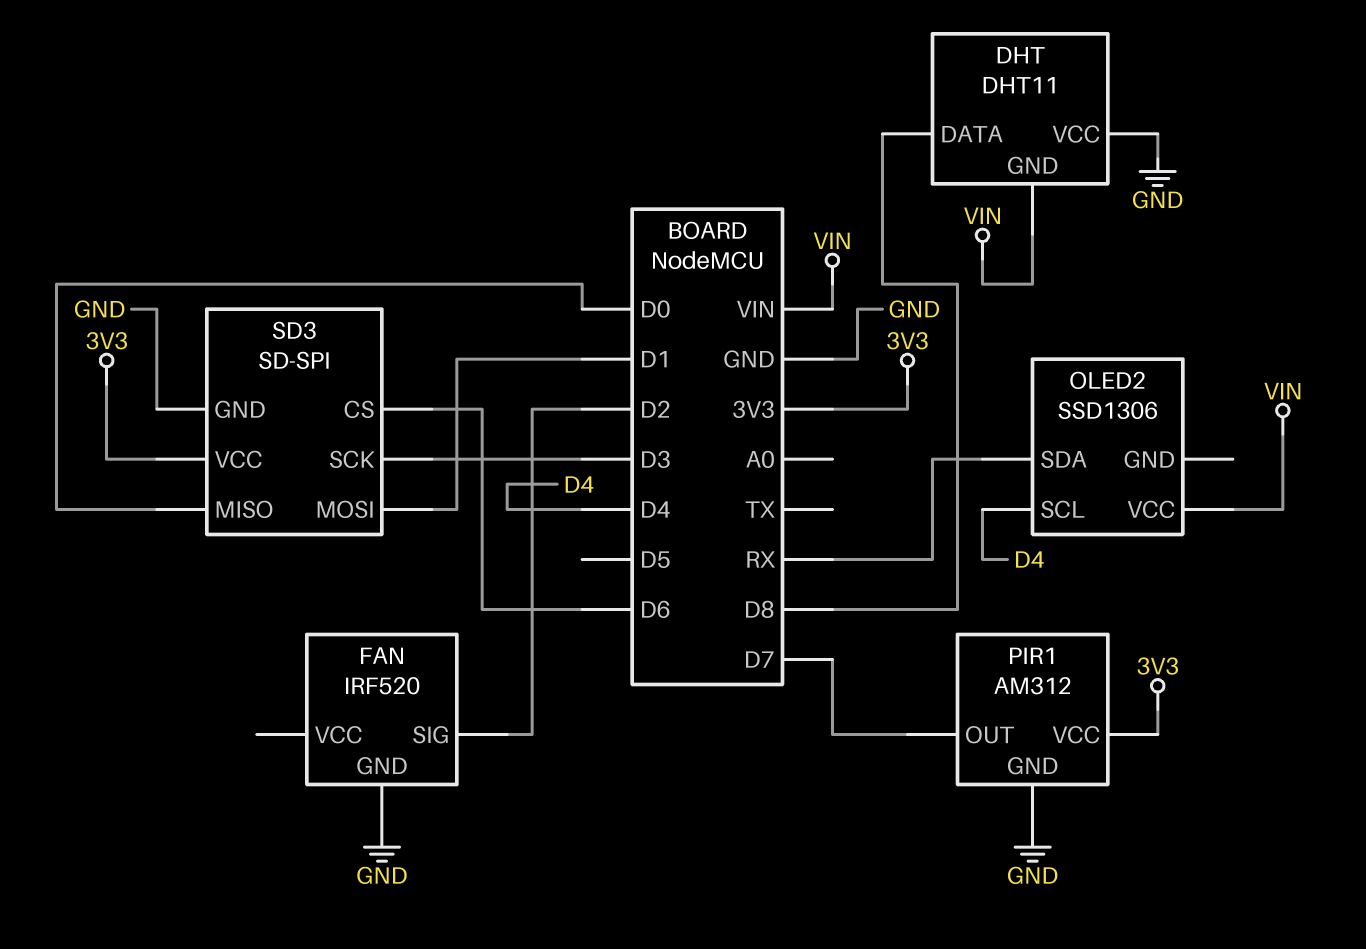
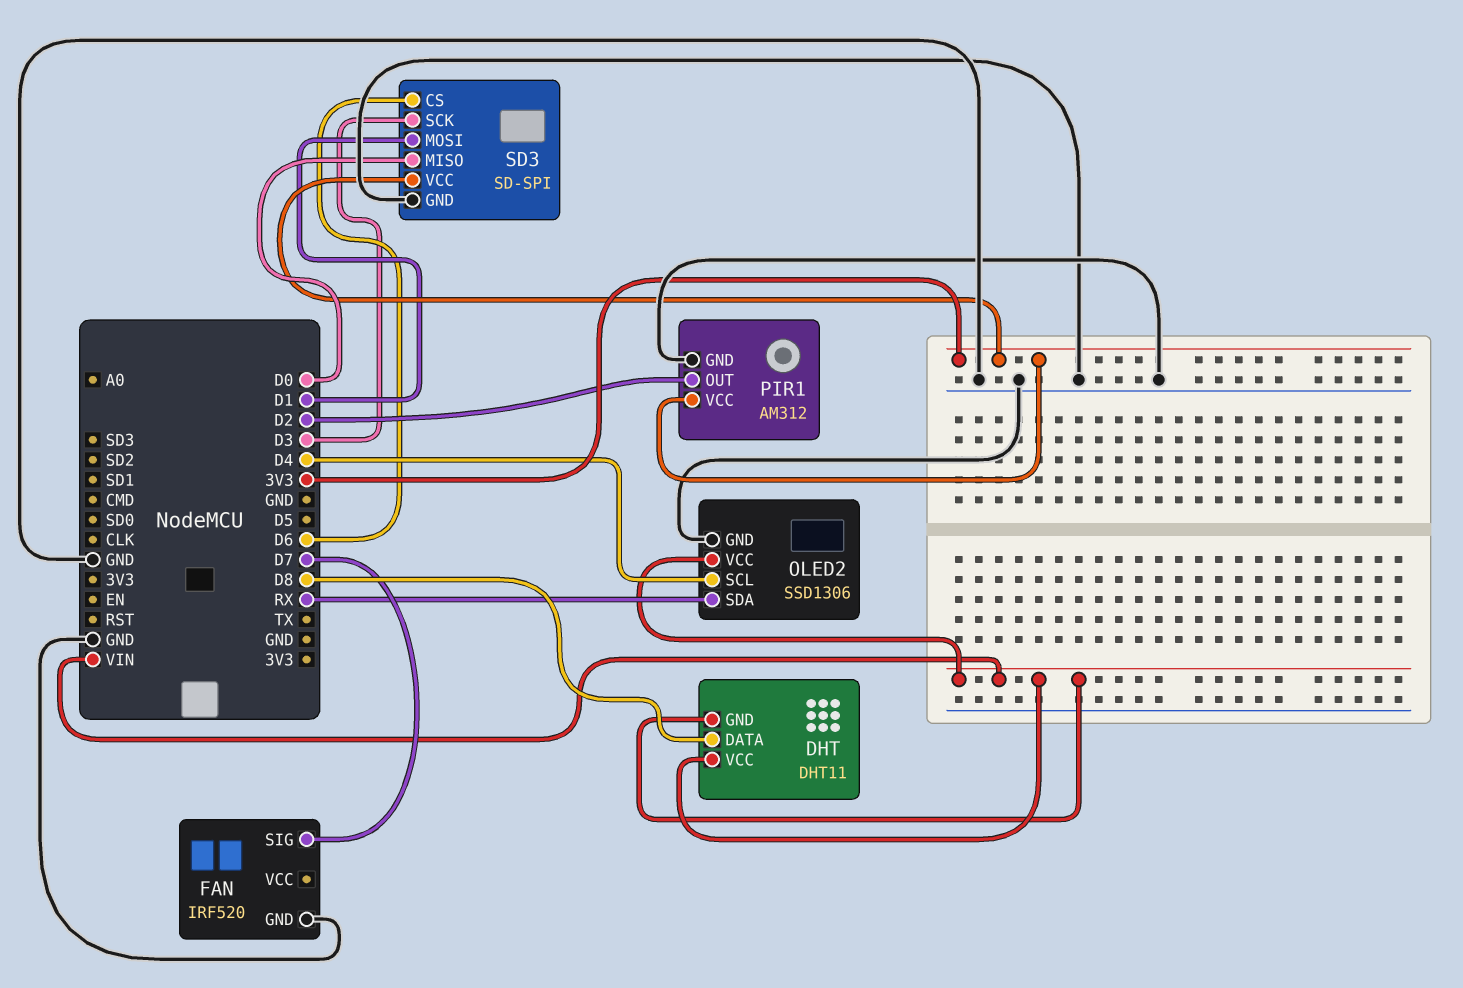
DHT pin VCC: GND -> VIN
FAN pin SIG: D2 -> D7
OLED2 pin GND: none -> GND
PIR1 pin OUT: D7 -> D2

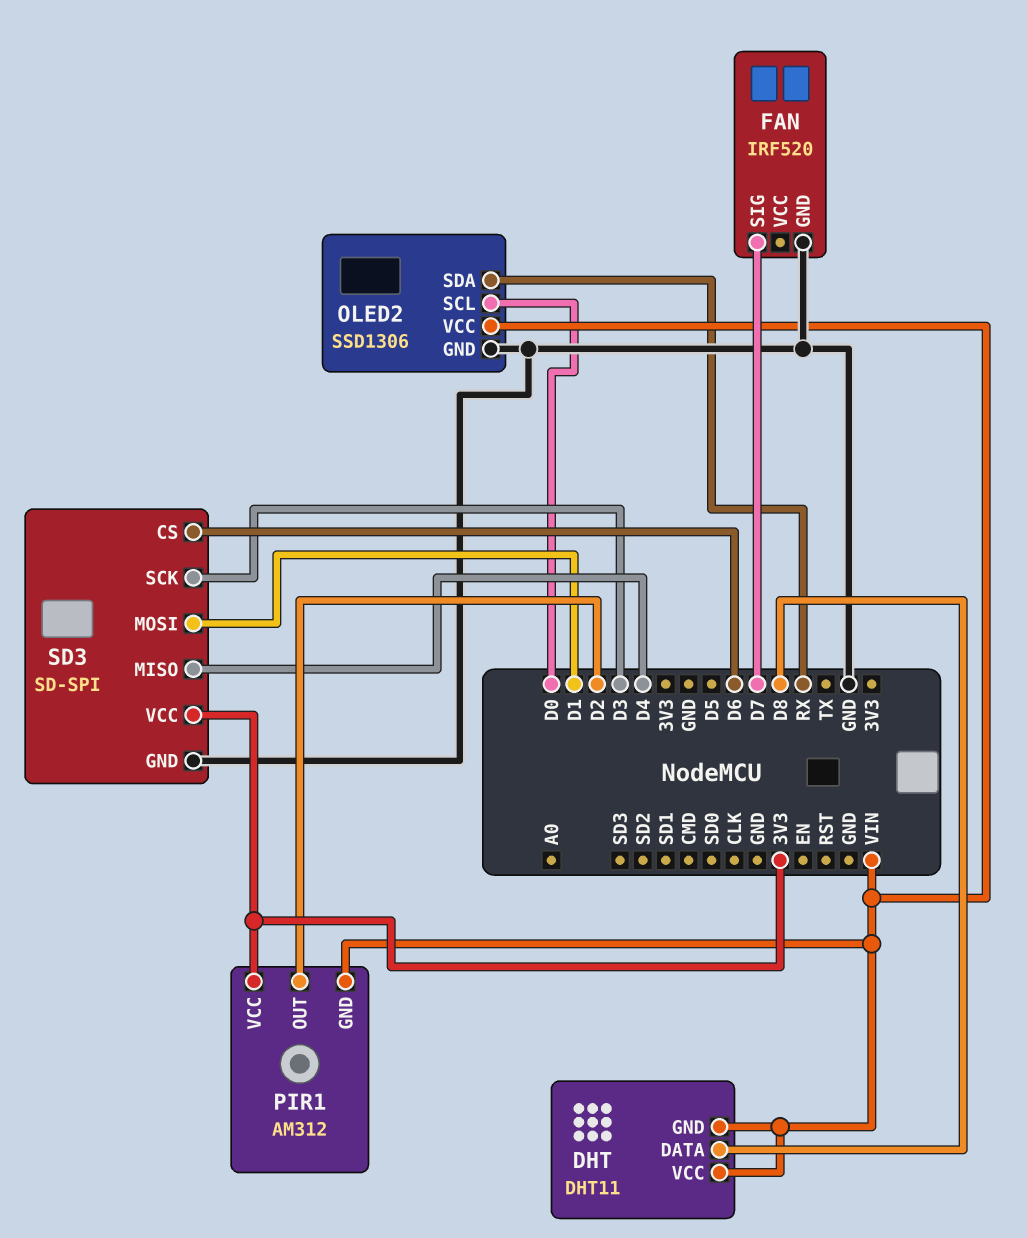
OLED2 pin SCL: D4 -> D0
PIR1 pin GND: GND -> VIN
SD3 pin MISO: D0 -> D4

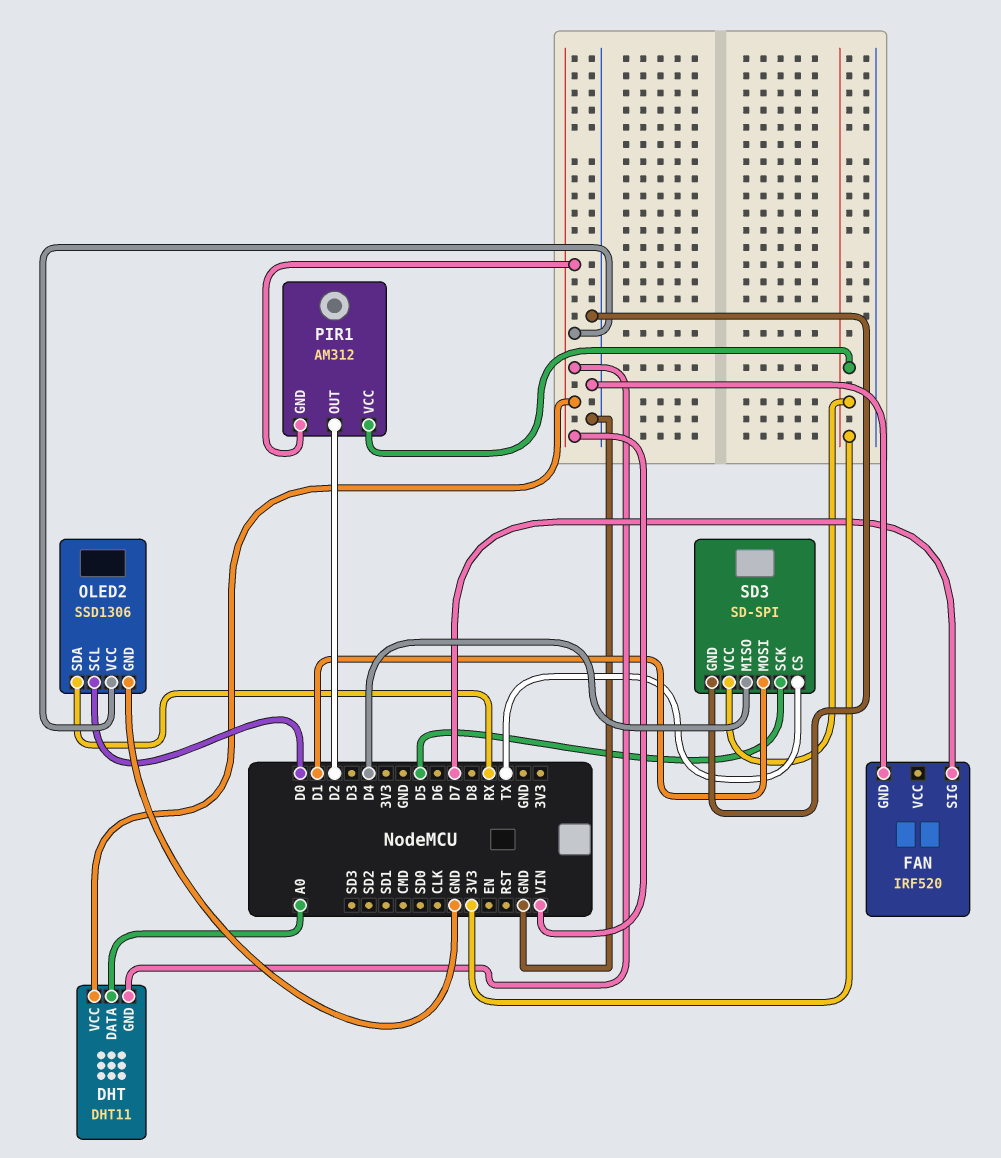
DHT pin DATA: D8 -> A0
SD3 pin CS: D6 -> TX
SD3 pin SCK: D3 -> D5

